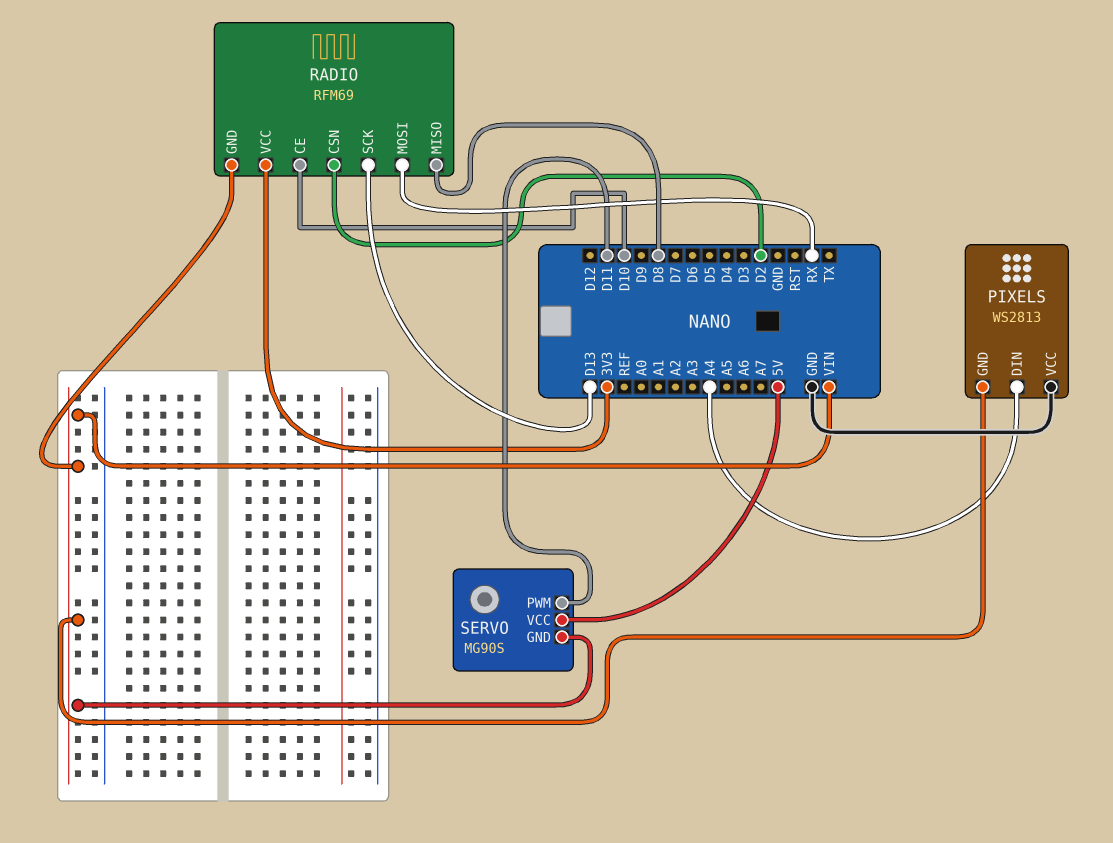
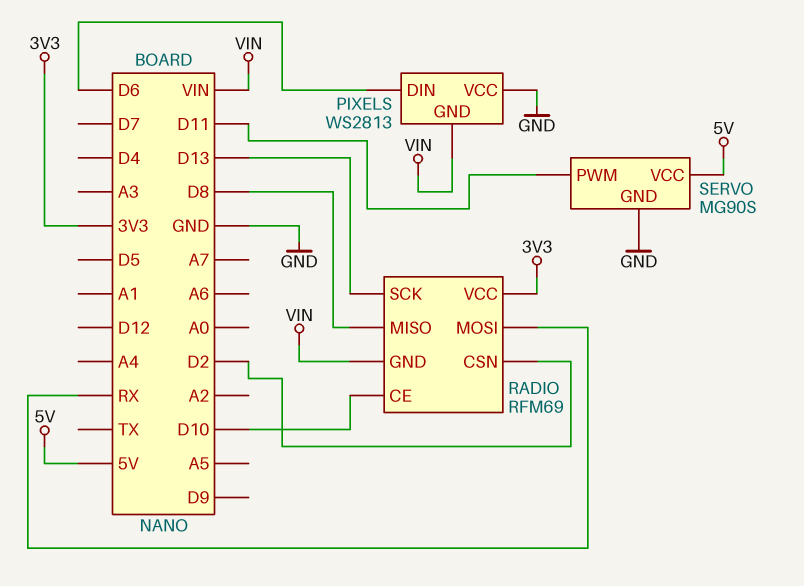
PIXELS pin DIN: A4 -> D6
SERVO pin GND: VIN -> GND

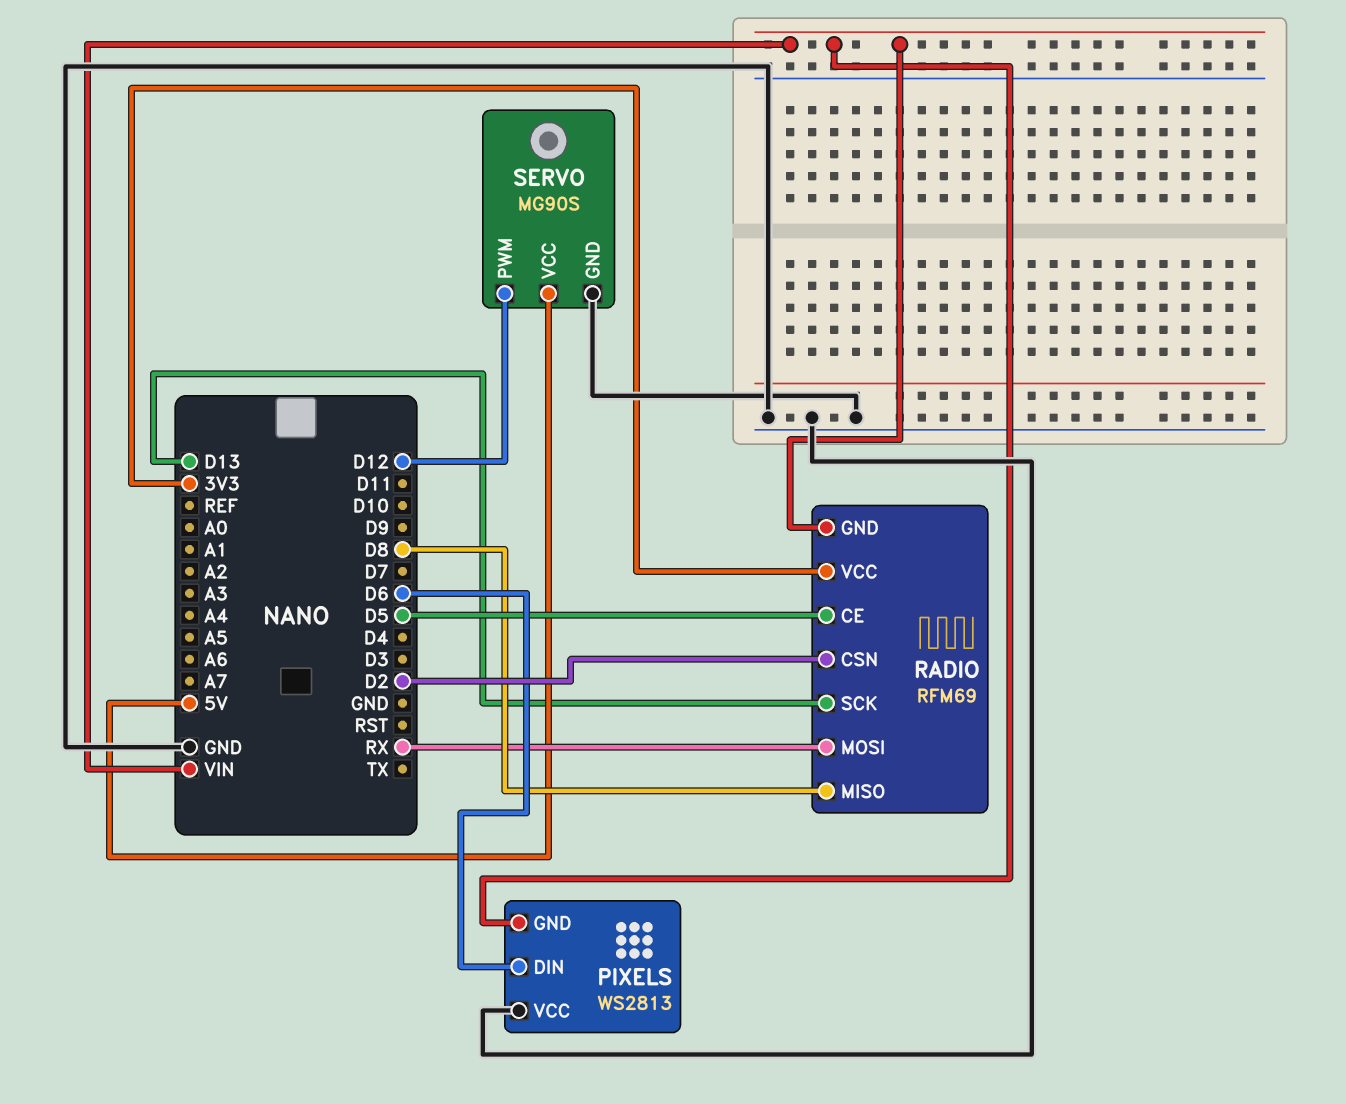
RADIO pin CE: D10 -> D5
SERVO pin PWM: D11 -> D12

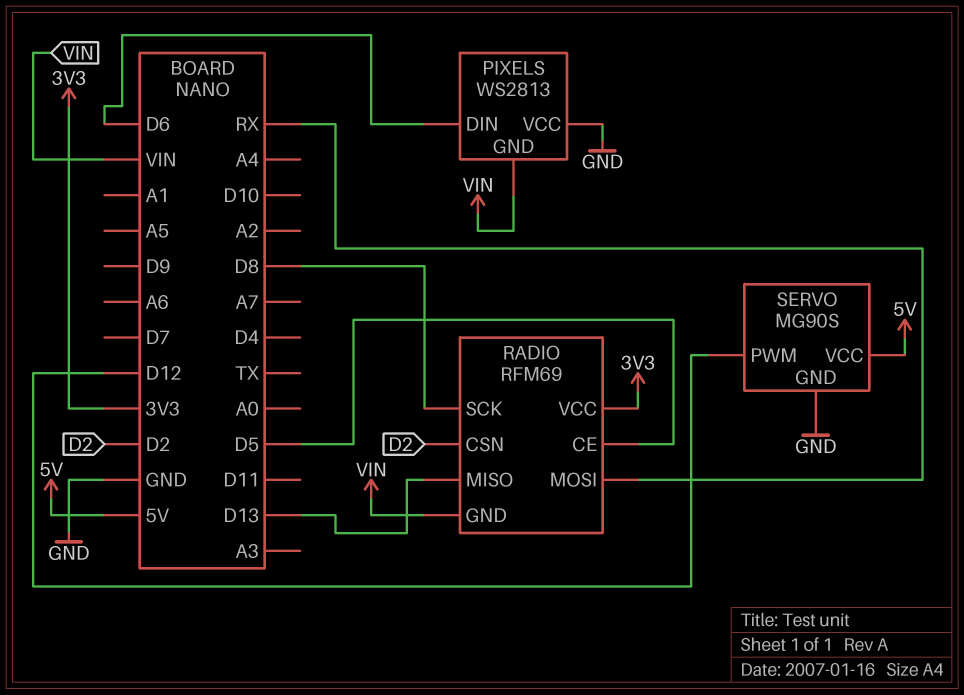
RADIO pin MISO: D8 -> D13
RADIO pin SCK: D13 -> D8

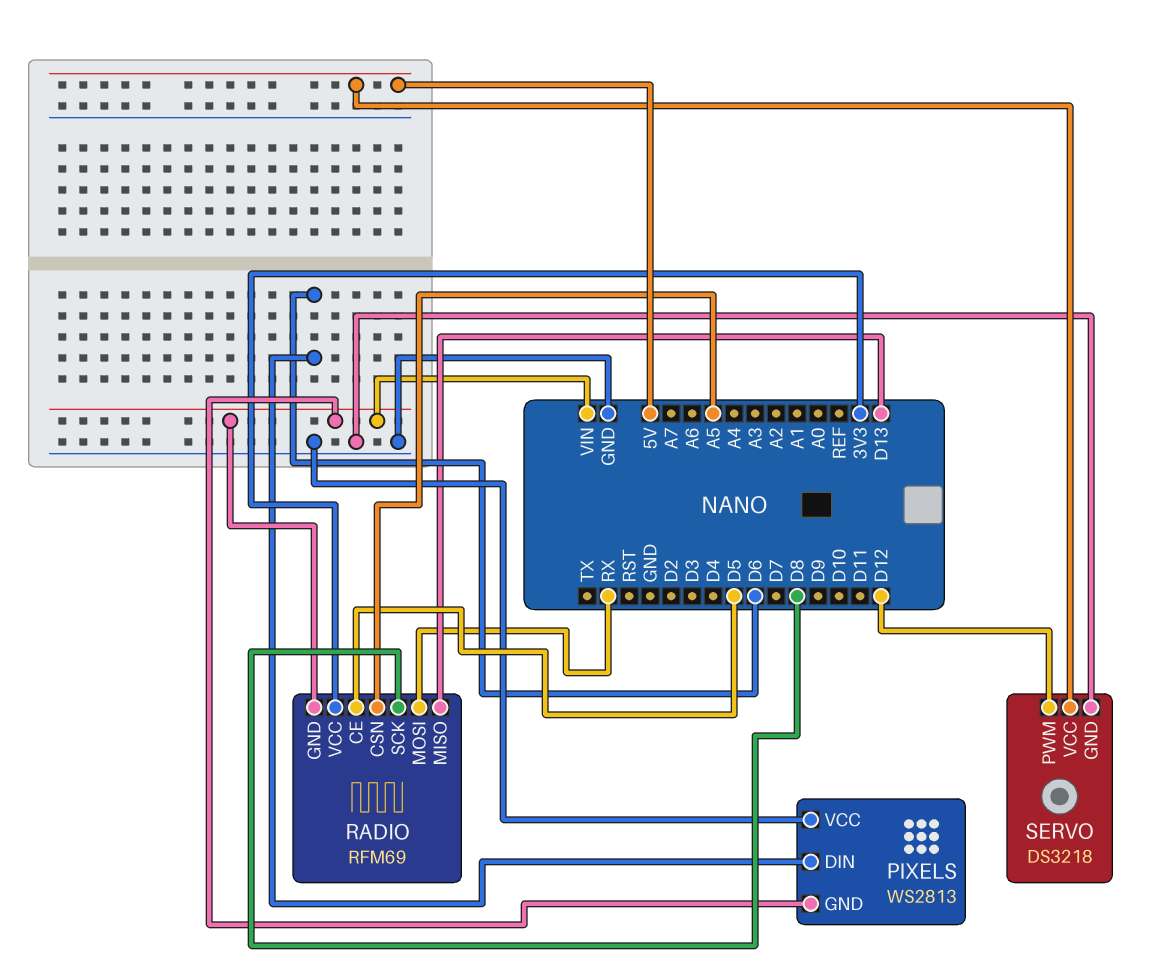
RADIO pin CSN: D2 -> A5
SERVO: MG90S -> DS3218

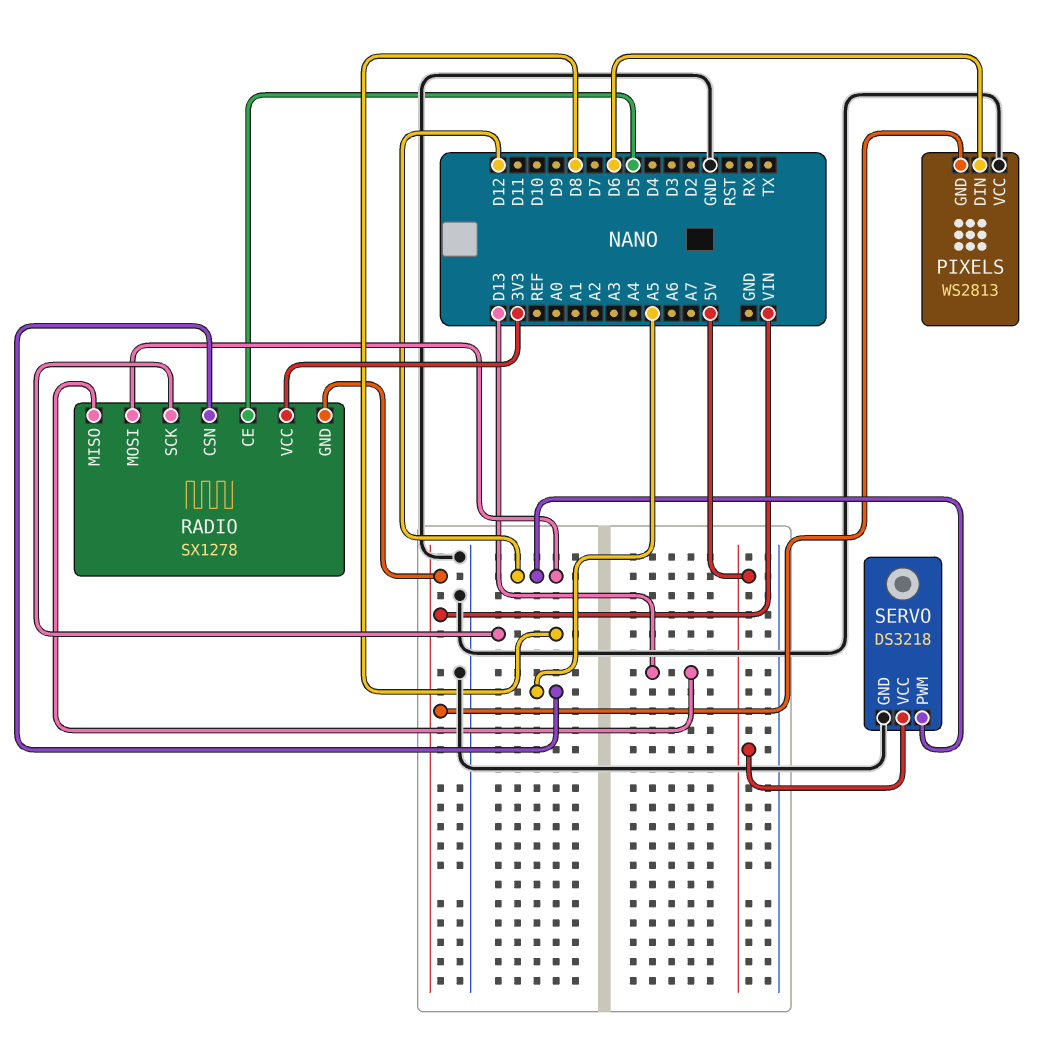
RADIO: RFM69 -> SX1278
RADIO pin MOSI: RX -> D12

